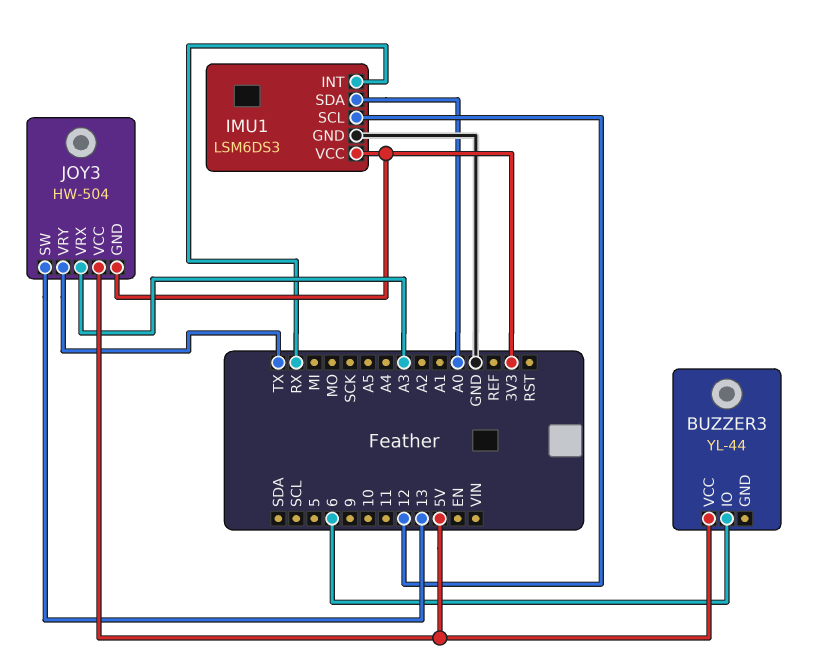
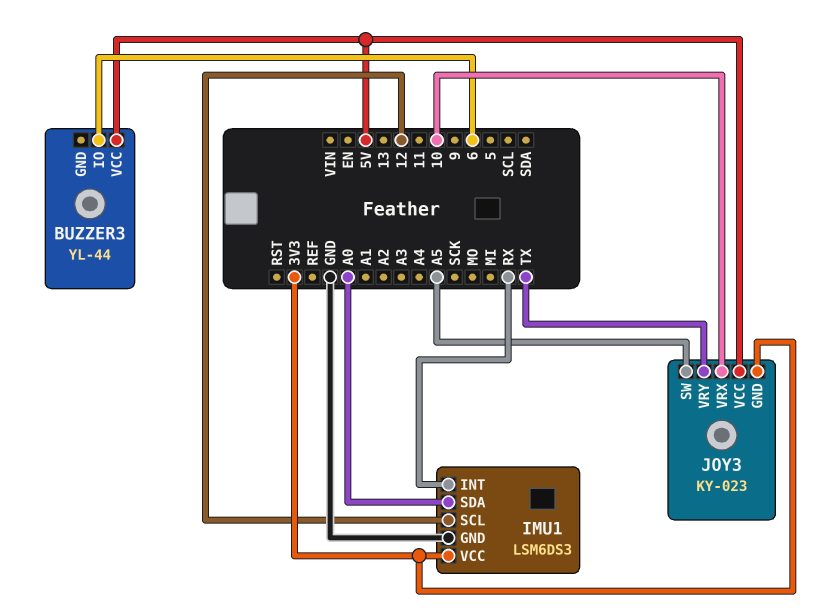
JOY3: HW-504 -> KY-023
JOY3 pin SW: 13 -> A5
JOY3 pin VRX: A3 -> 10

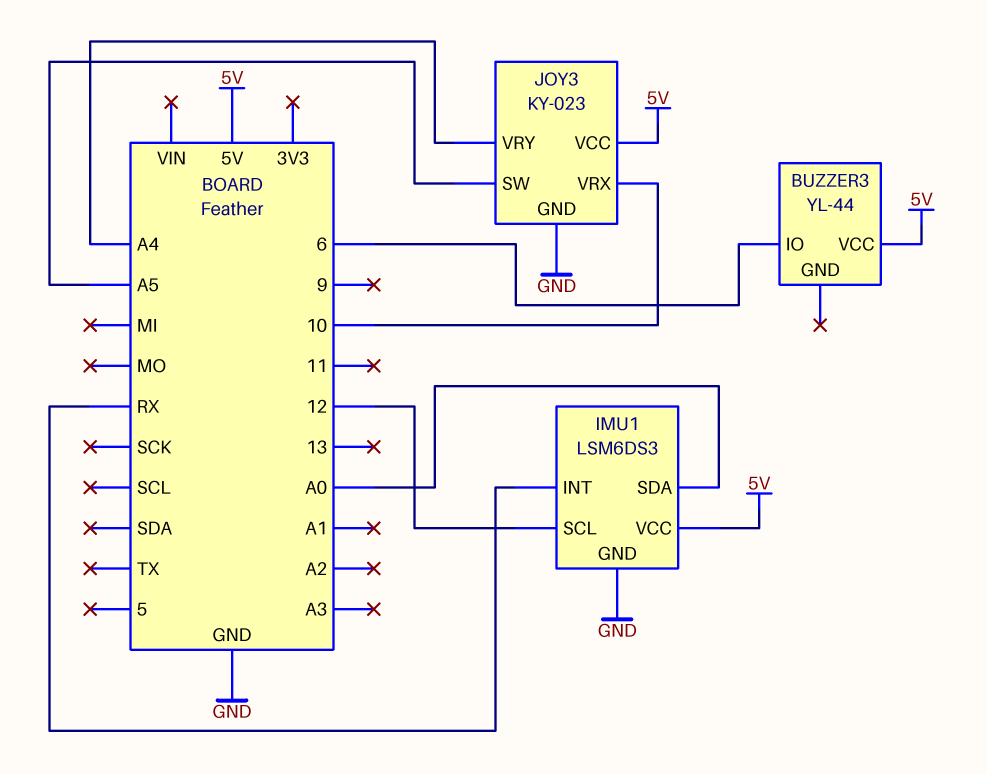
IMU1 pin VCC: 3V3 -> 5V
JOY3 pin GND: 3V3 -> GND
JOY3 pin VRY: TX -> A4

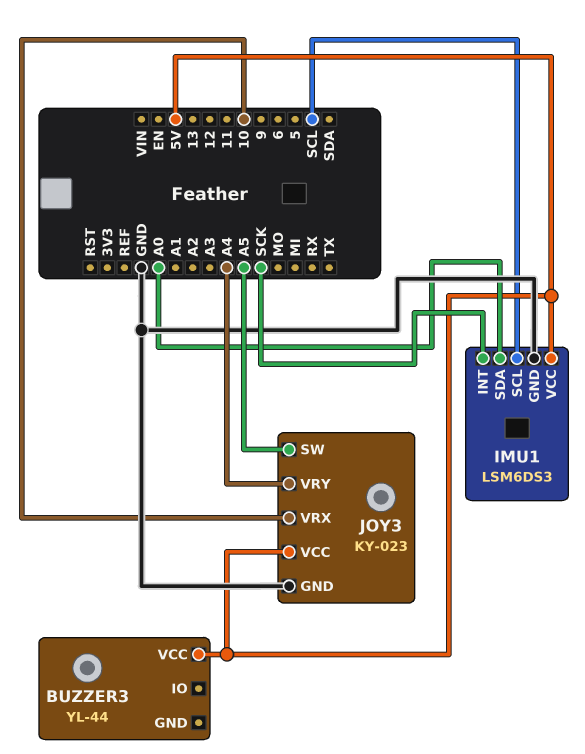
BUZZER3 pin IO: 6 -> none
IMU1 pin INT: RX -> SCK
IMU1 pin SCL: 12 -> SCL

